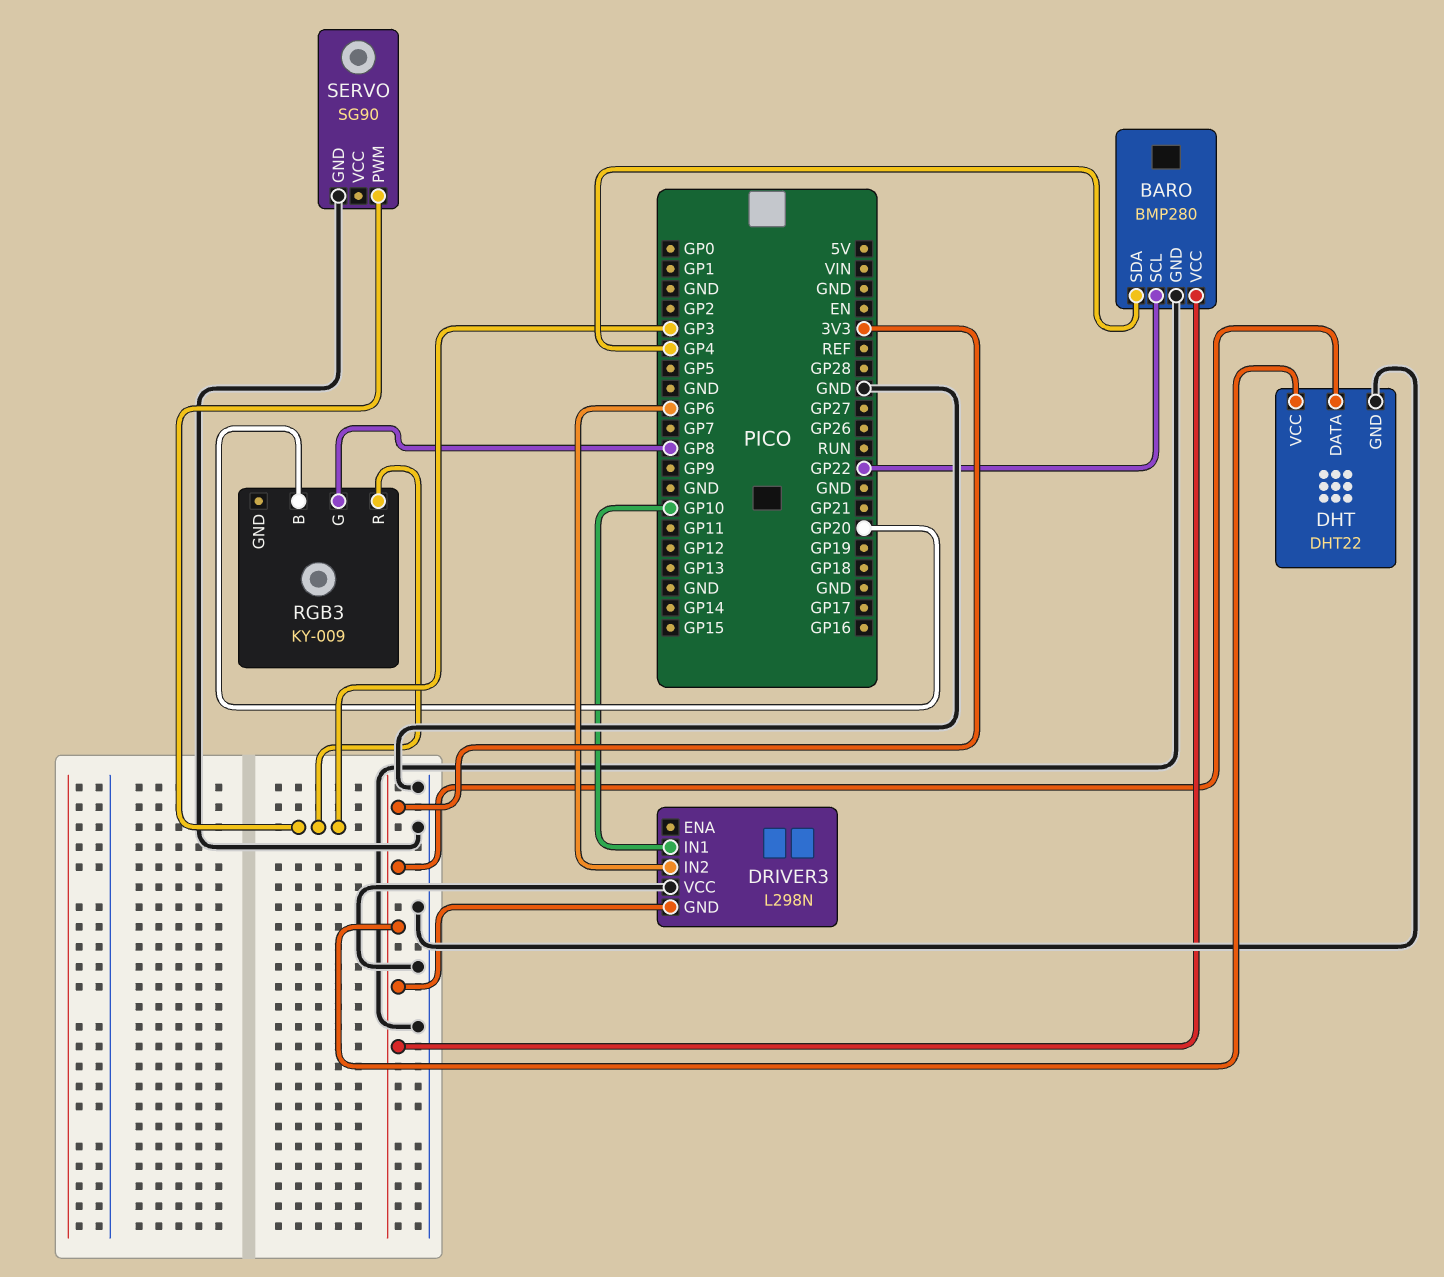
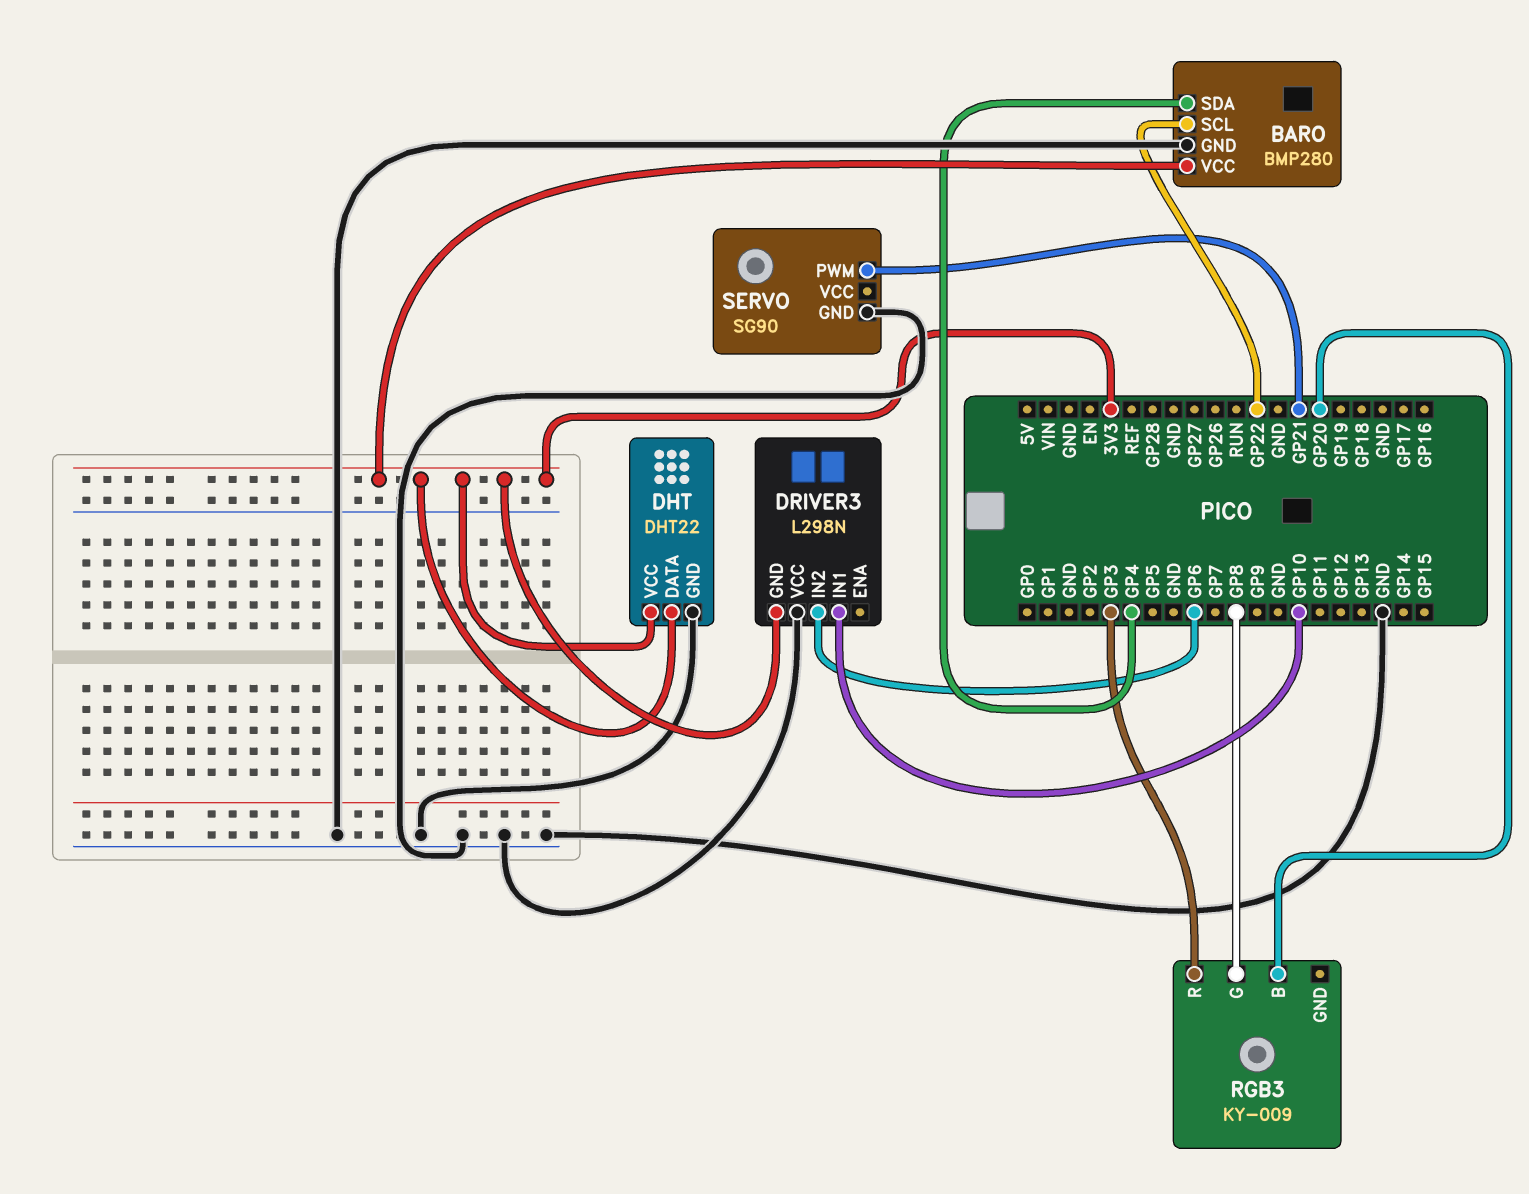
SERVO pin PWM: GP3 -> GP21

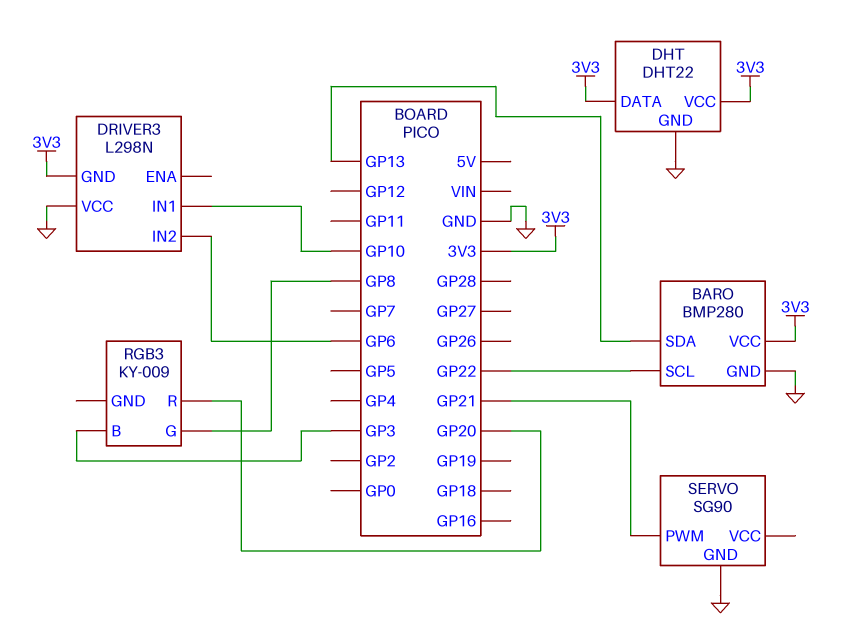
BARO pin SDA: GP4 -> GP13
RGB3 pin B: GP20 -> GP3
RGB3 pin R: GP3 -> GP20

